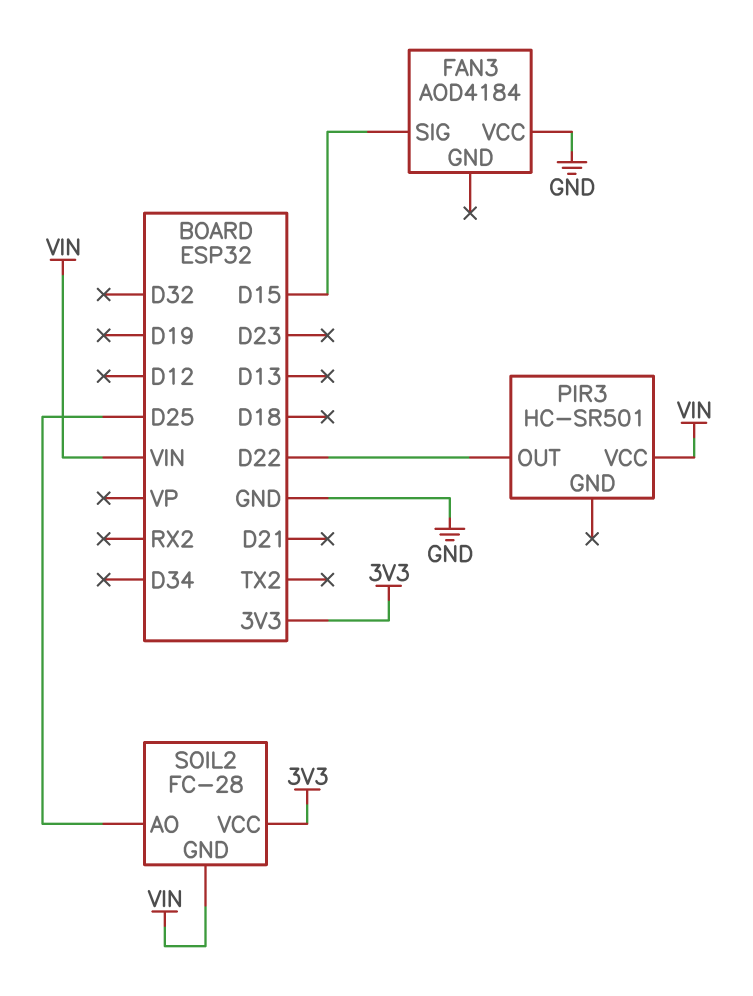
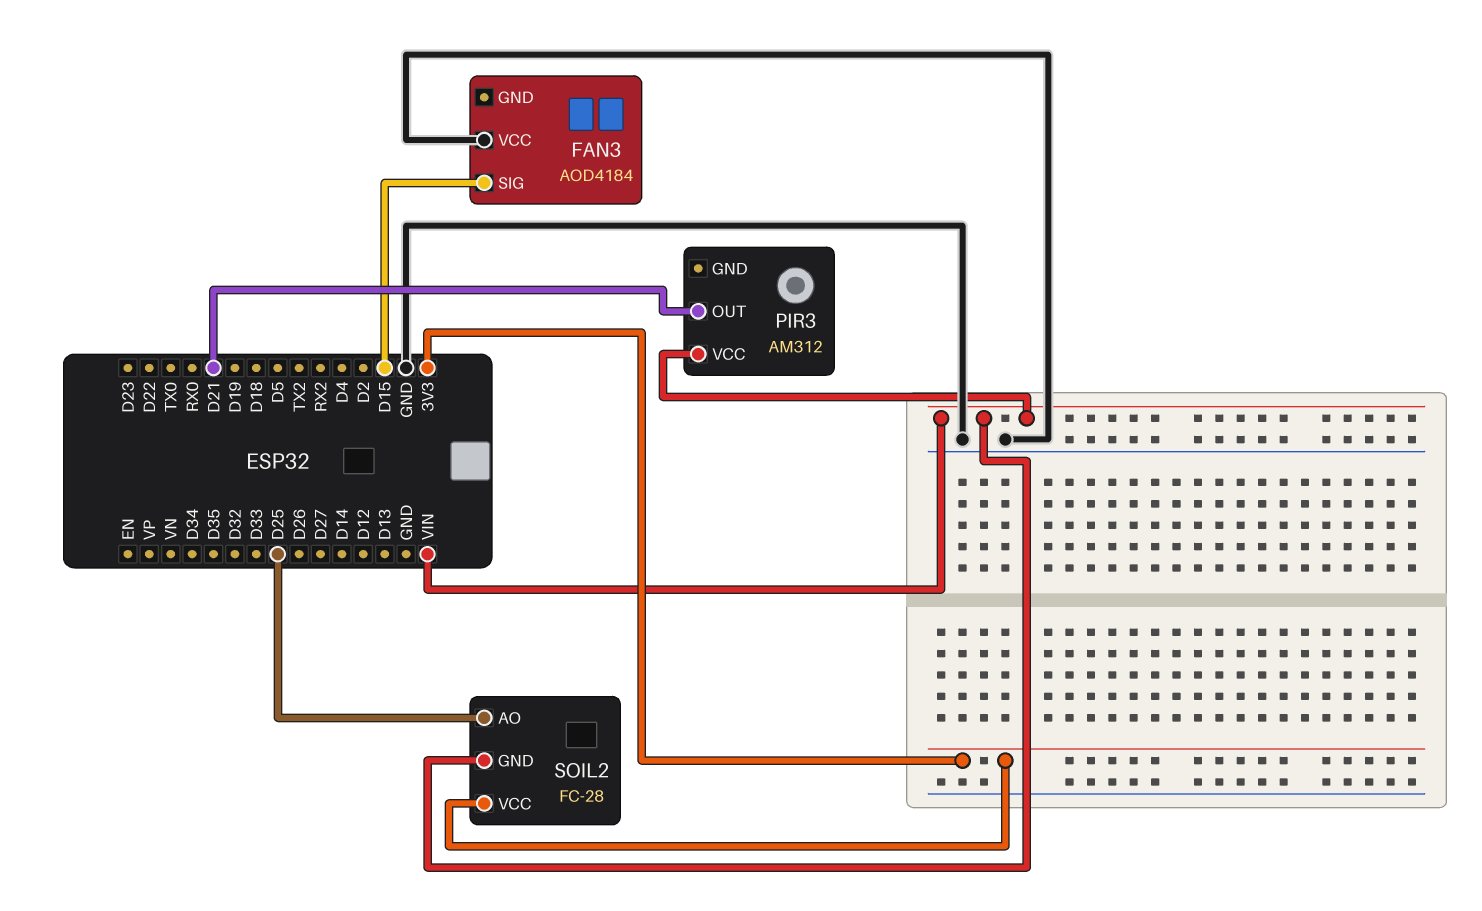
PIR3: HC-SR501 -> AM312
PIR3 pin OUT: D22 -> D21

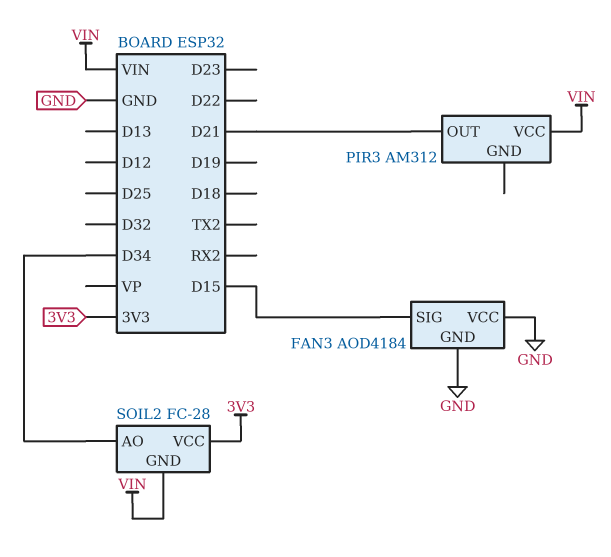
FAN3 pin GND: none -> GND
SOIL2 pin AO: D25 -> D34

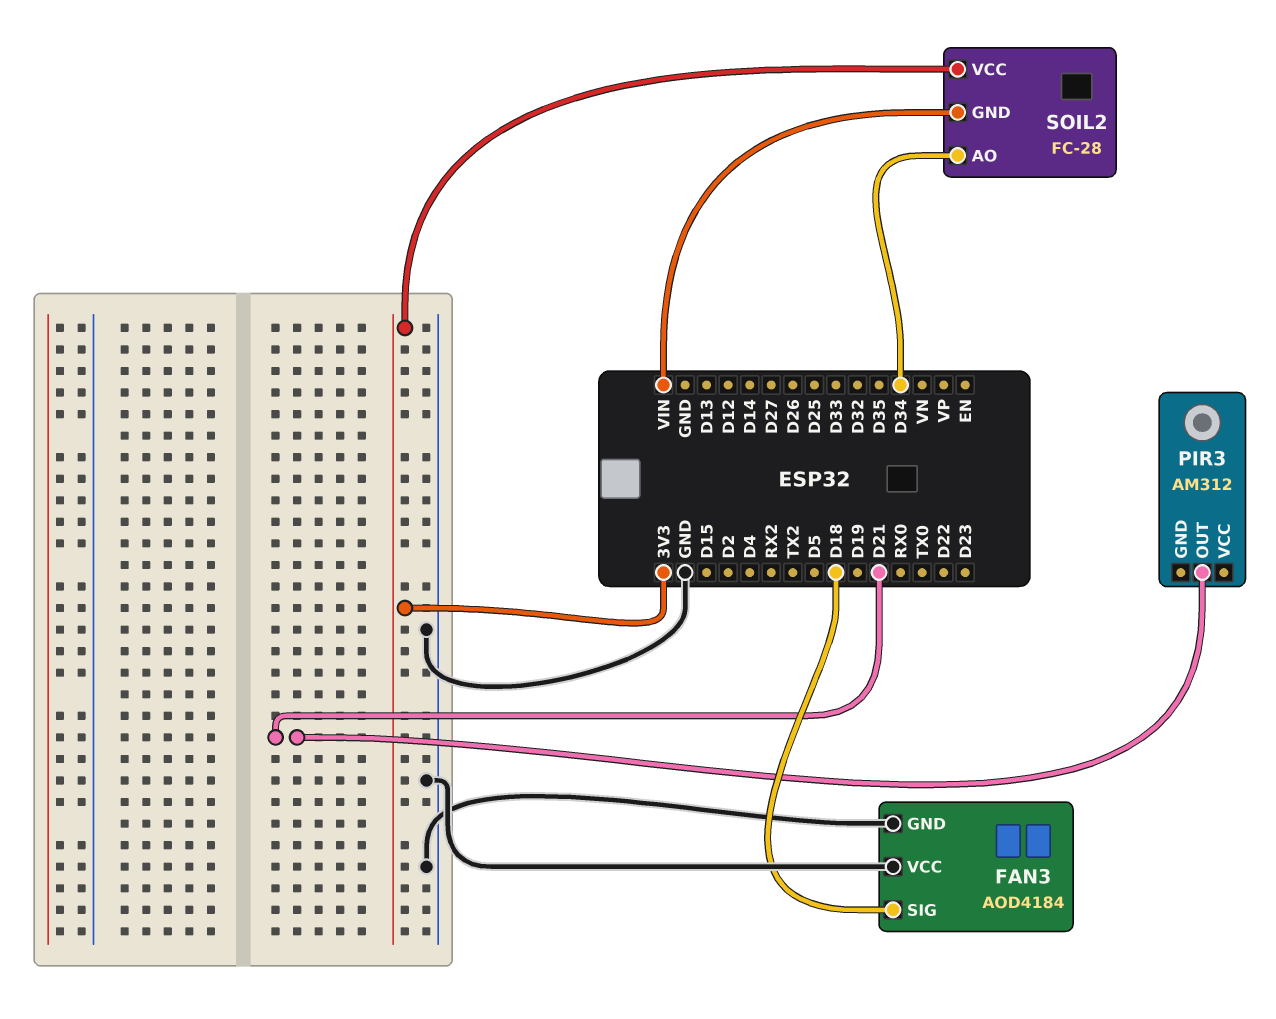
FAN3 pin SIG: D15 -> D18
PIR3 pin VCC: VIN -> none

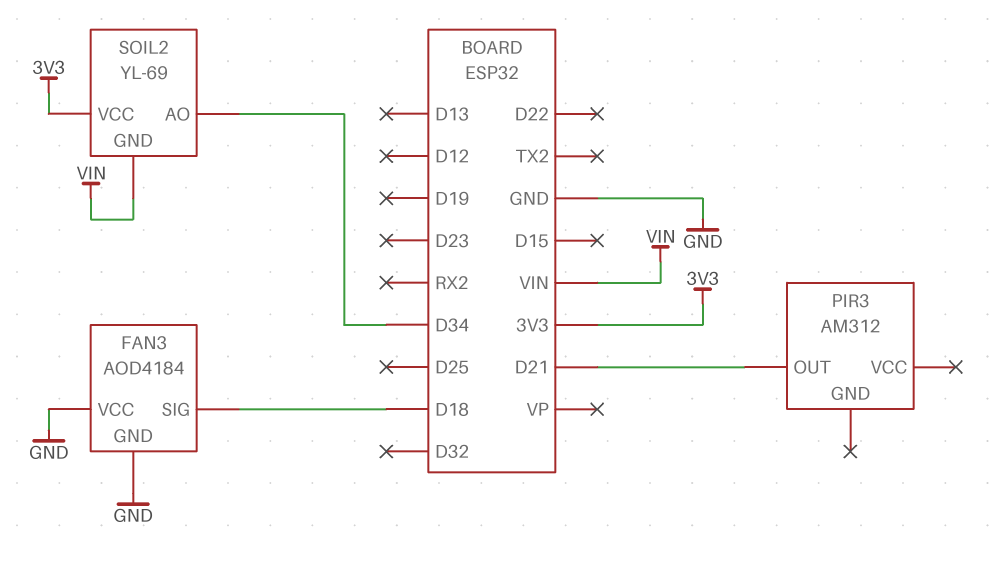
SOIL2: FC-28 -> YL-69

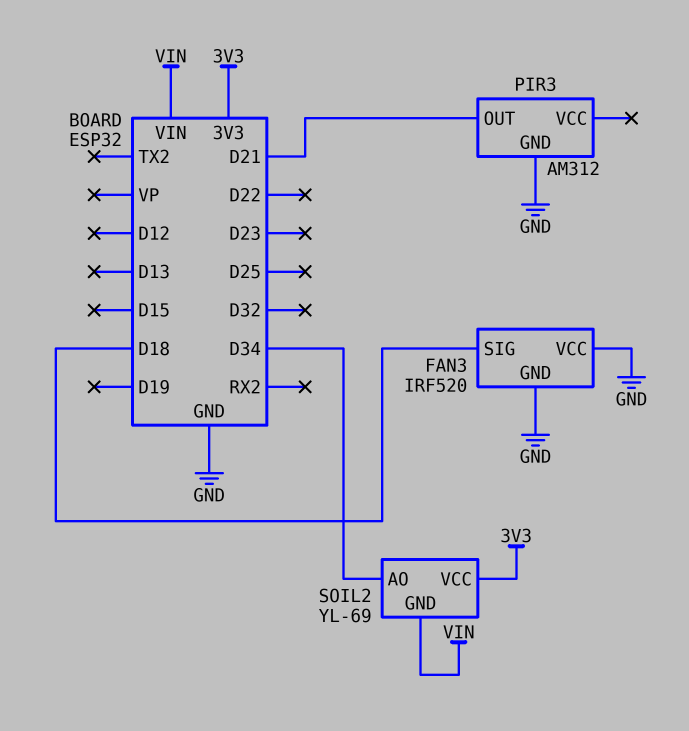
FAN3: AOD4184 -> IRF520
PIR3 pin GND: none -> GND

